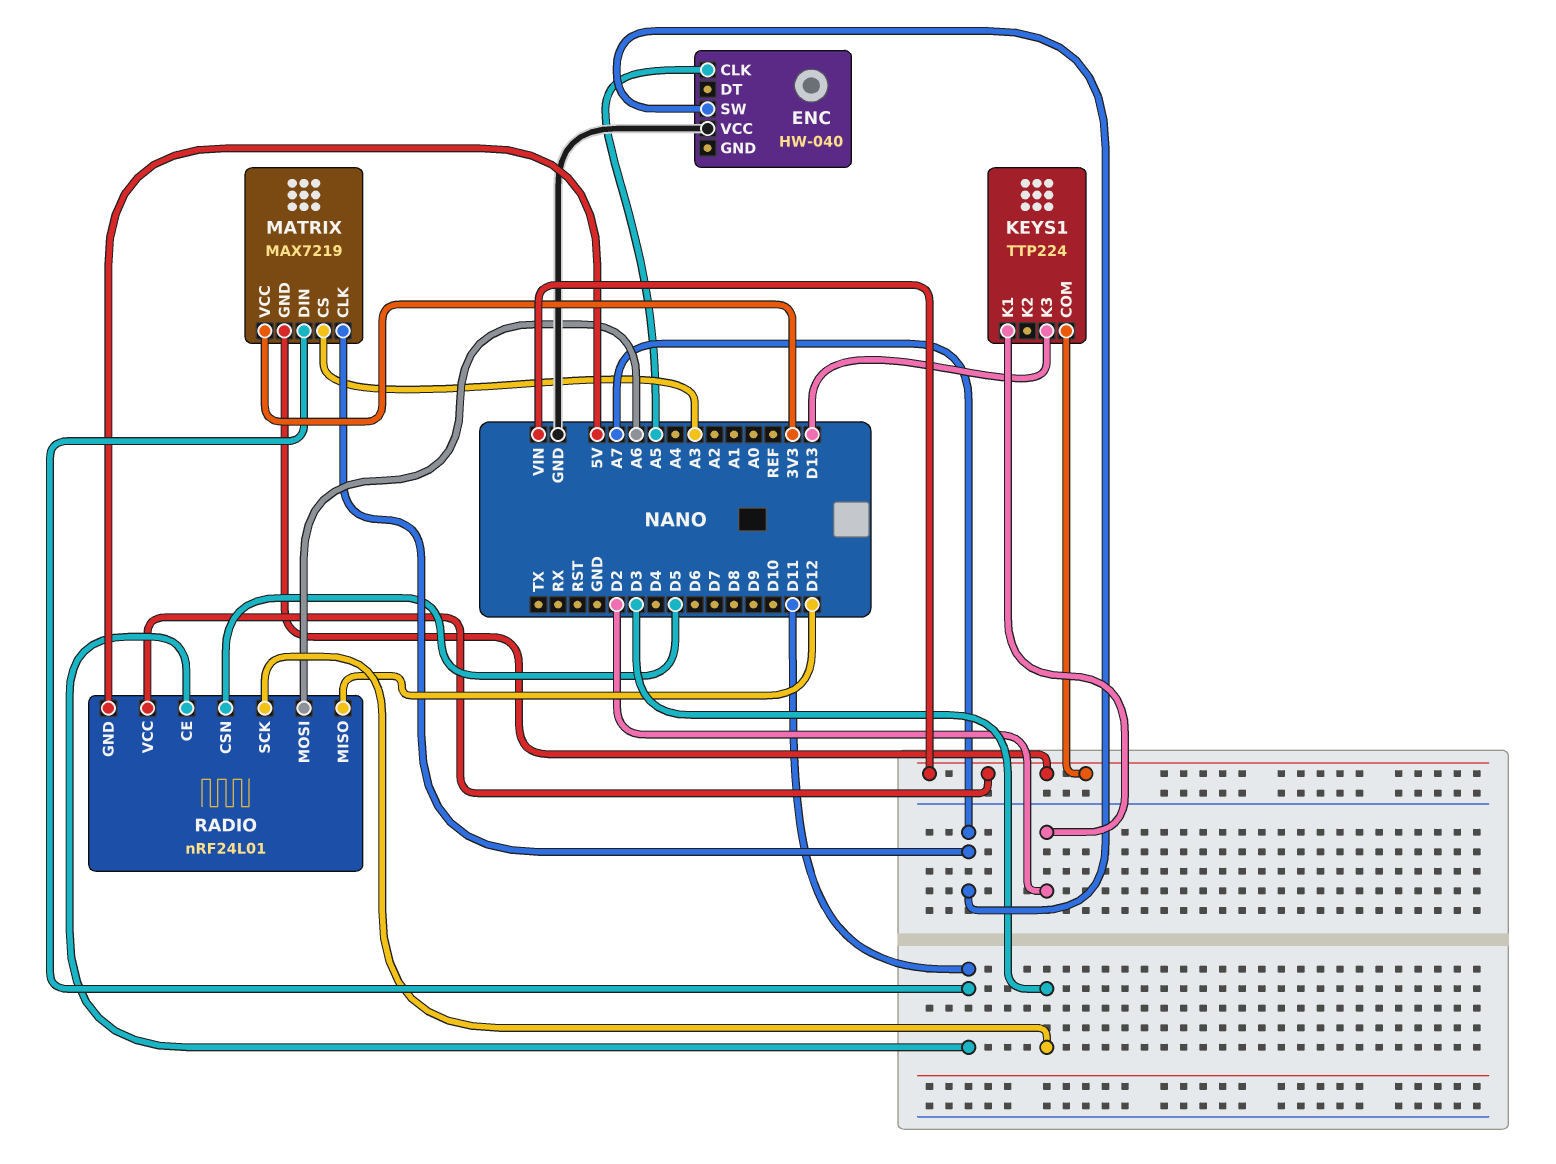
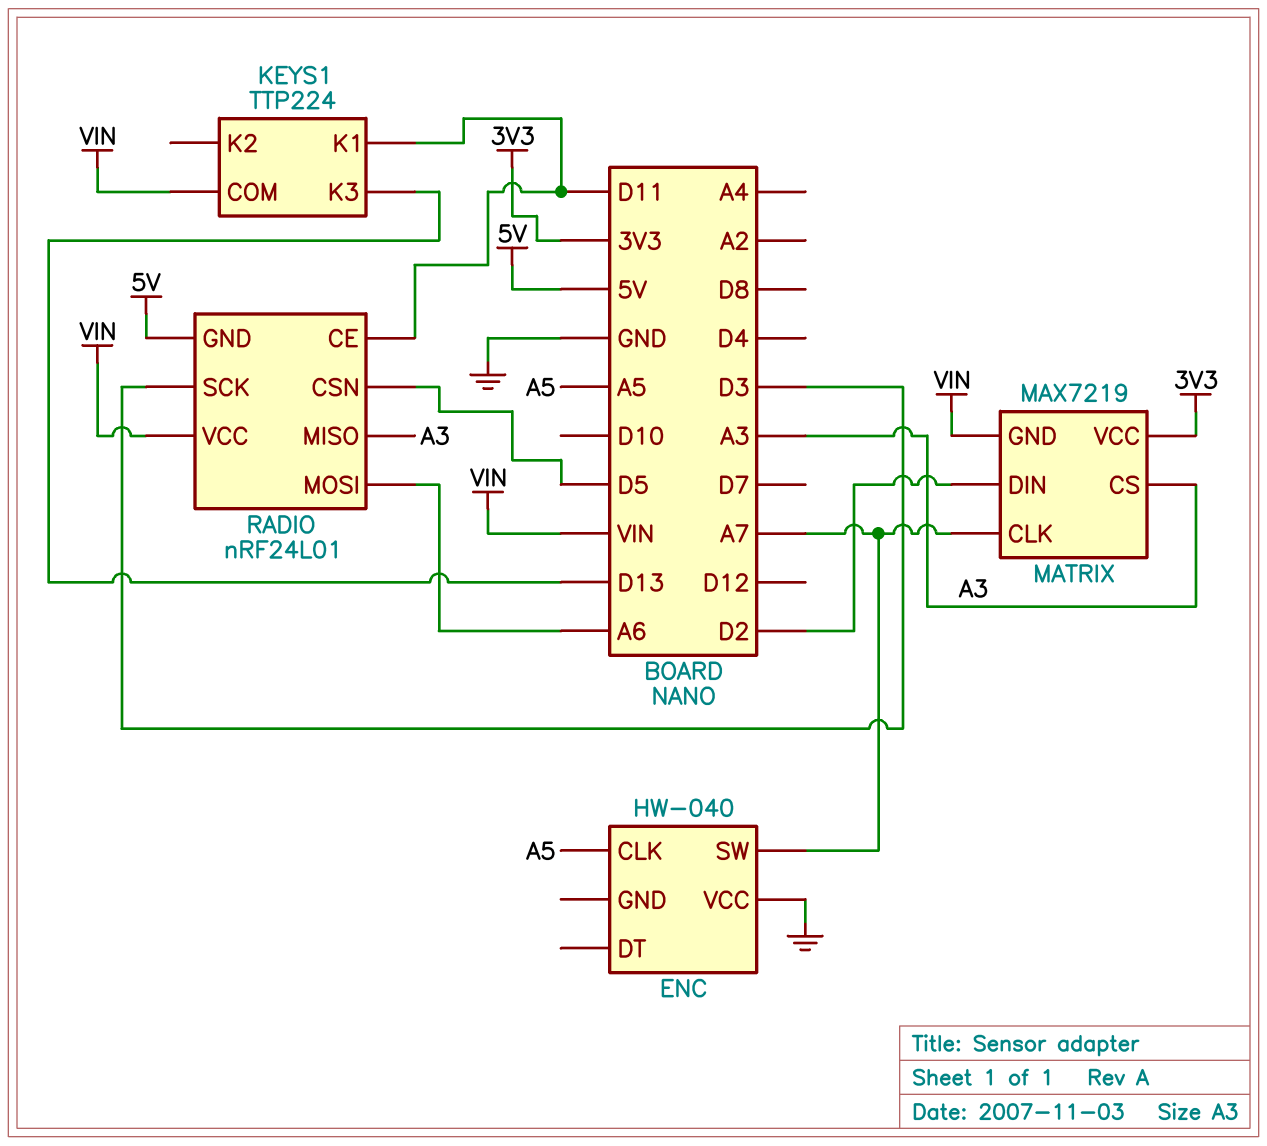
KEYS1 pin K1: D2 -> D11
MATRIX pin DIN: D11 -> D2
RADIO pin MISO: D12 -> A3

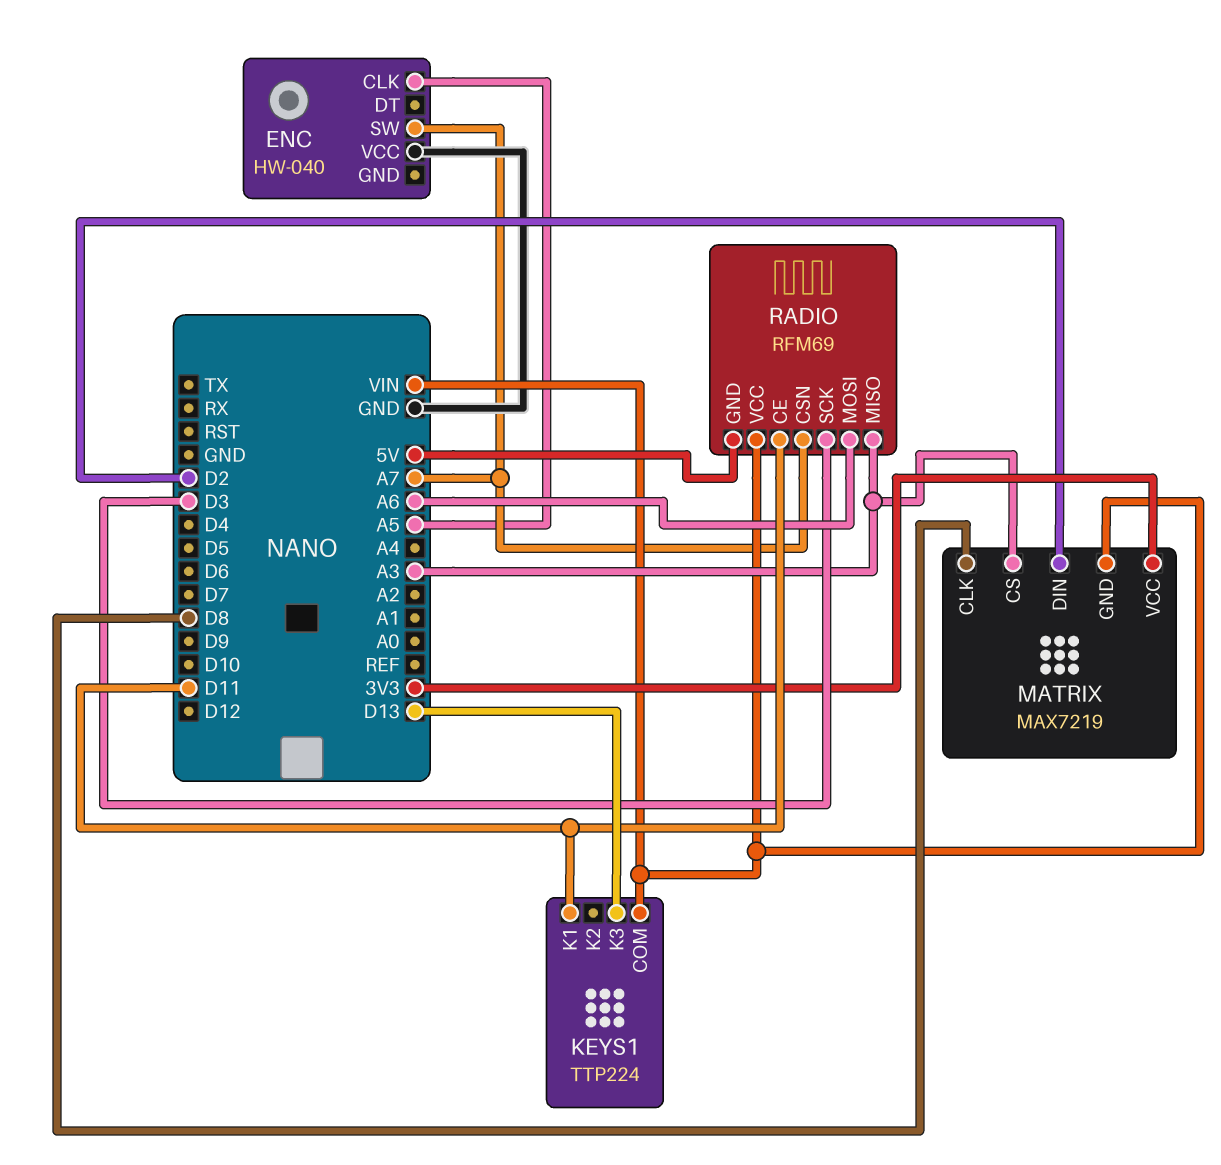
MATRIX pin CLK: A7 -> D8
RADIO: nRF24L01 -> RFM69
RADIO pin CSN: D5 -> A7

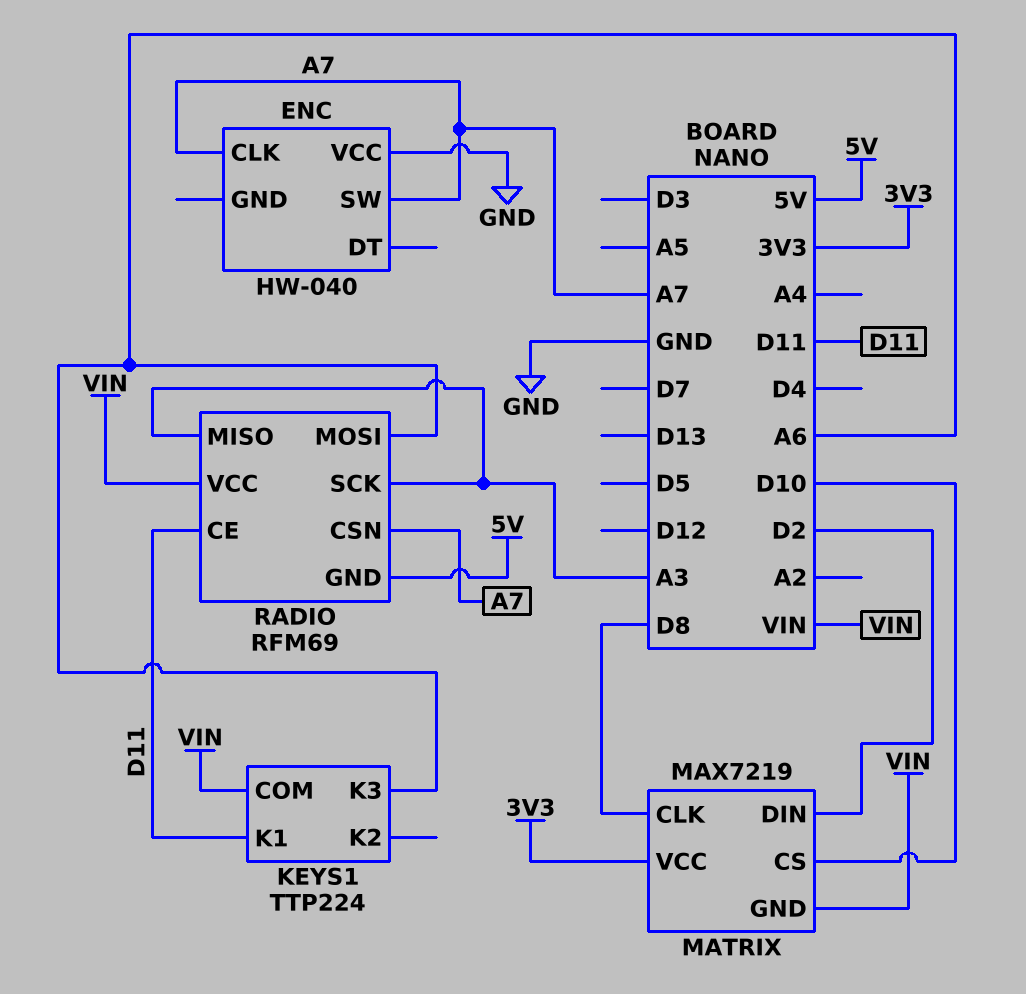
ENC pin CLK: A5 -> A7
KEYS1 pin K3: D13 -> A6
MATRIX pin CS: A3 -> D10
RADIO pin SCK: D3 -> A3

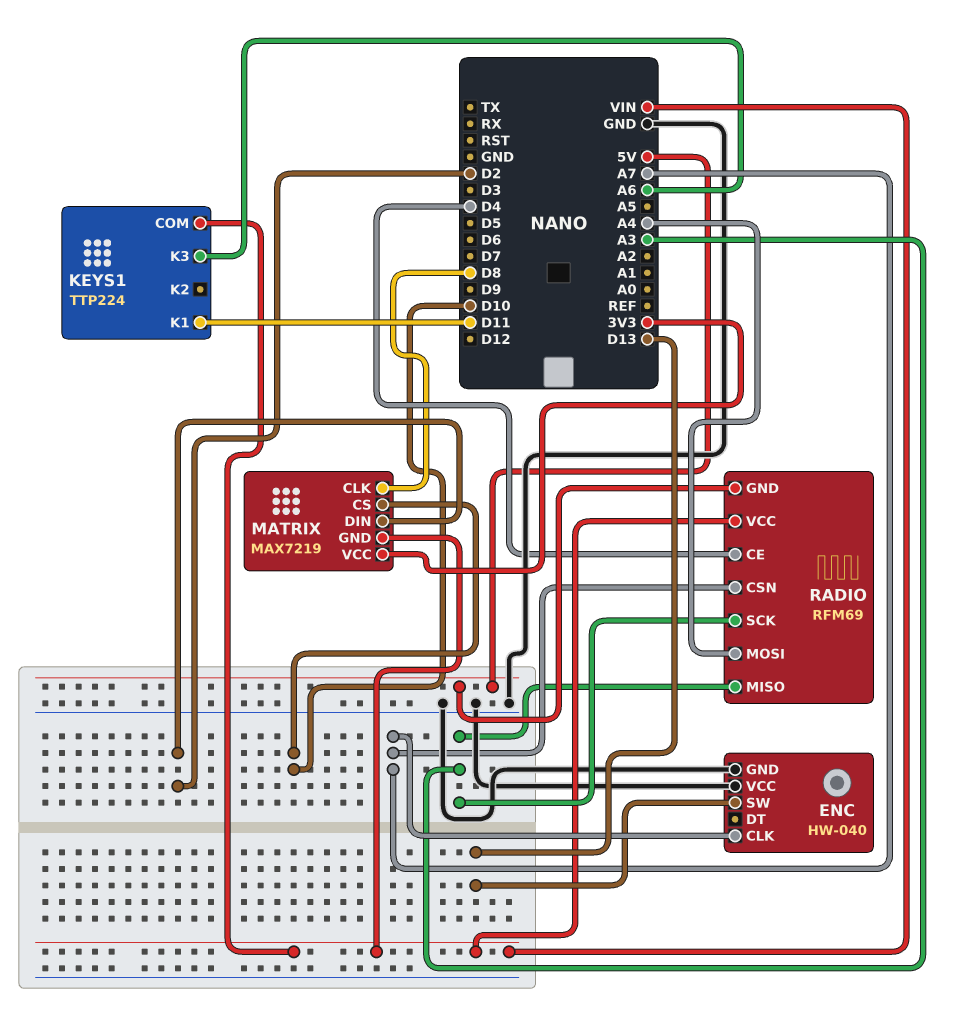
ENC pin GND: none -> GND
ENC pin SW: A7 -> D13
RADIO pin CE: D11 -> D4
RADIO pin MOSI: A6 -> A4

